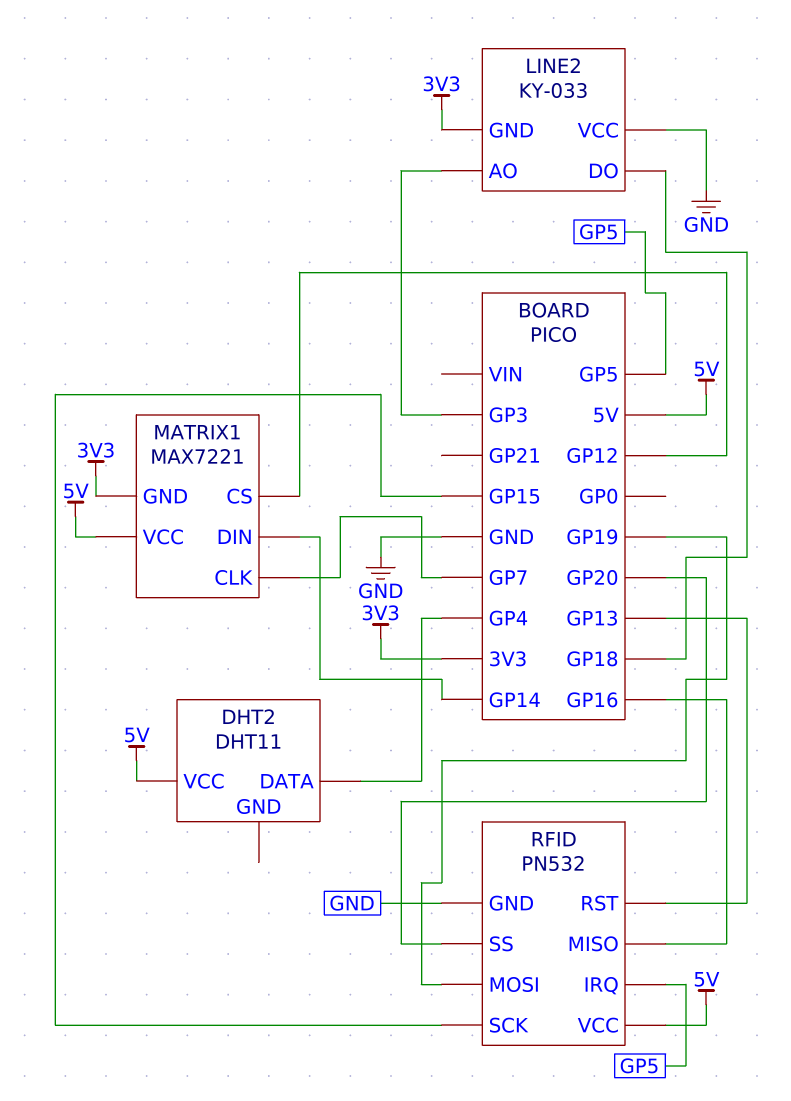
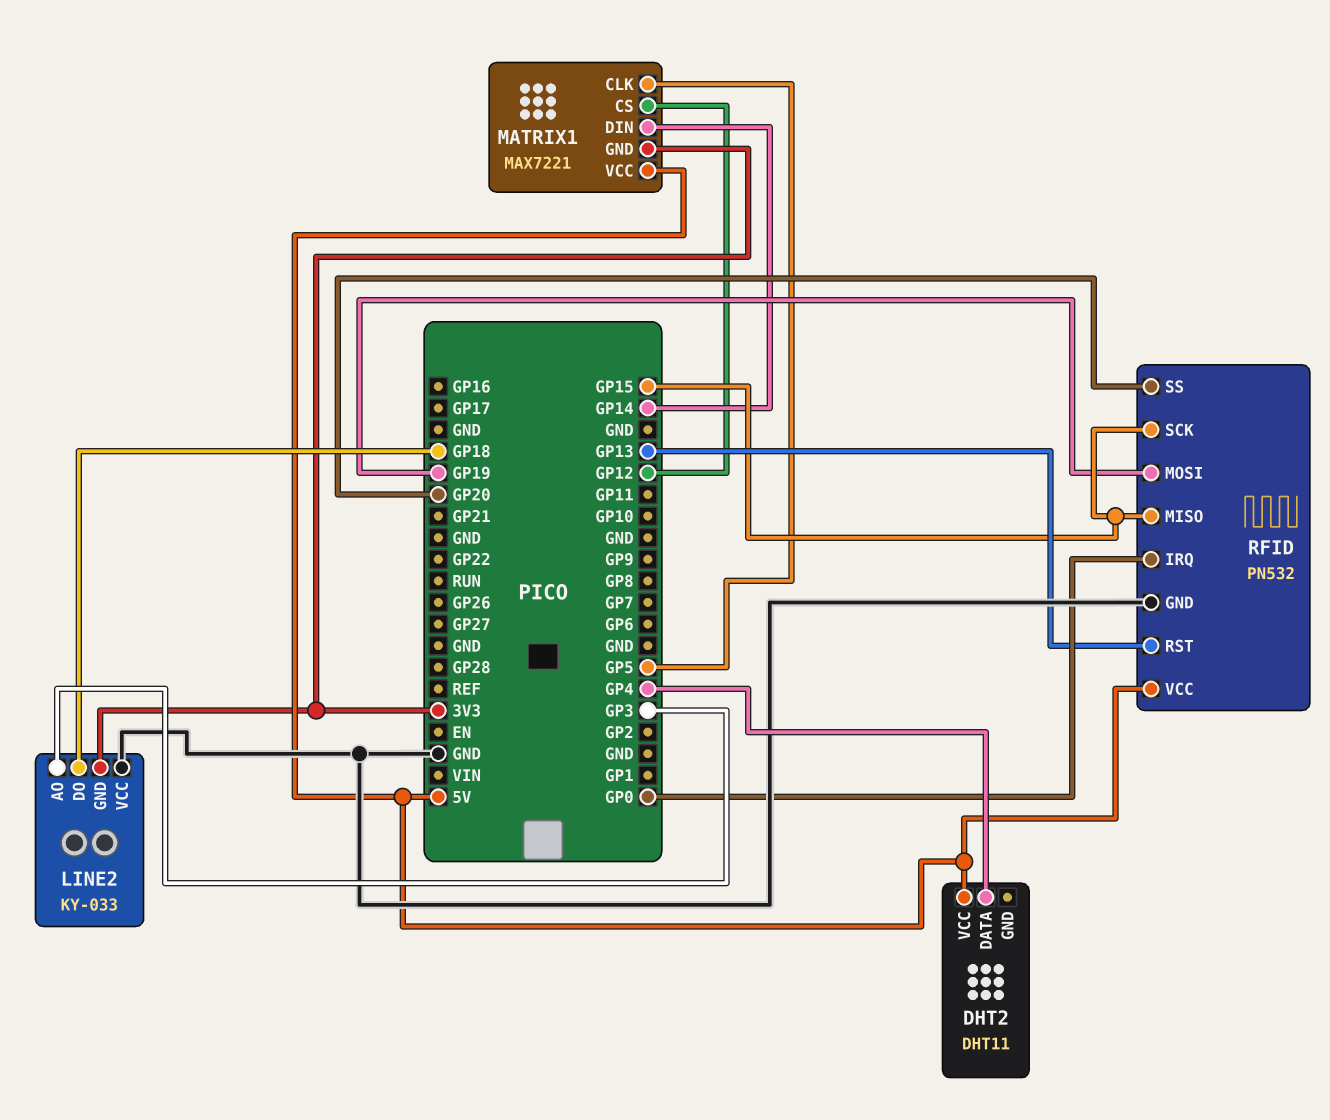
MATRIX1 pin CLK: GP7 -> GP5
RFID pin IRQ: GP5 -> GP0
RFID pin MISO: GP16 -> GP15

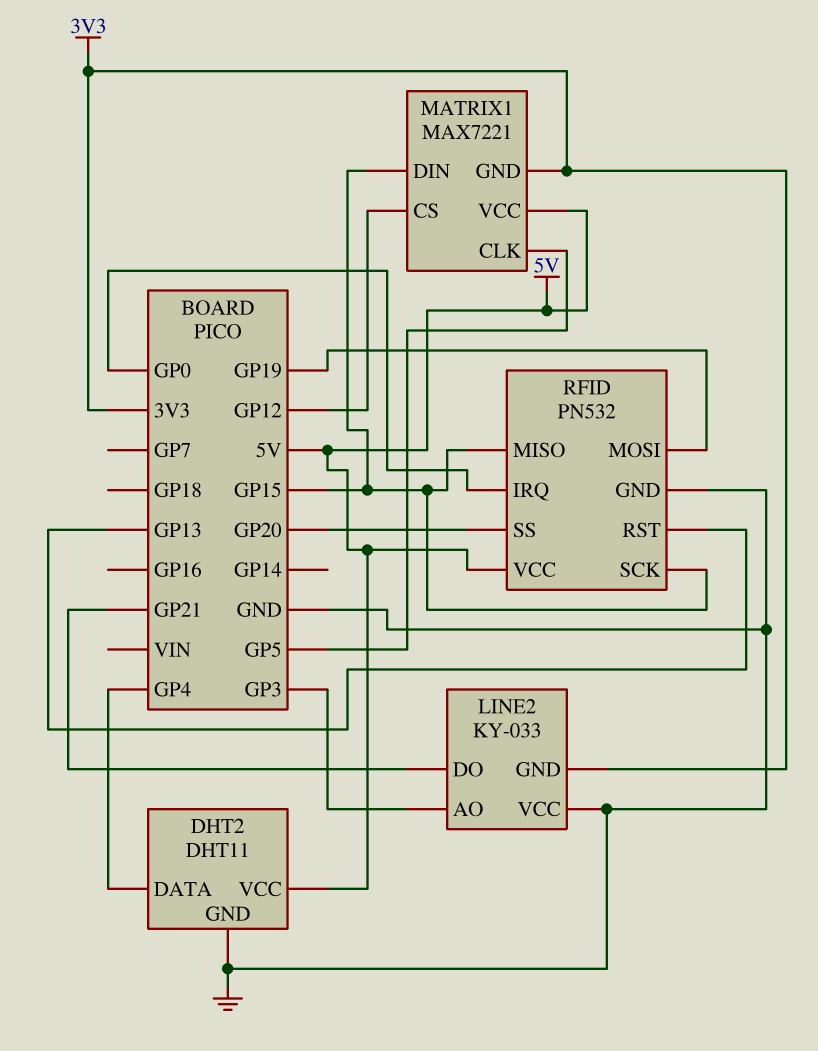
DHT2 pin GND: none -> GND
LINE2 pin DO: GP18 -> GP21
MATRIX1 pin DIN: GP14 -> GP15

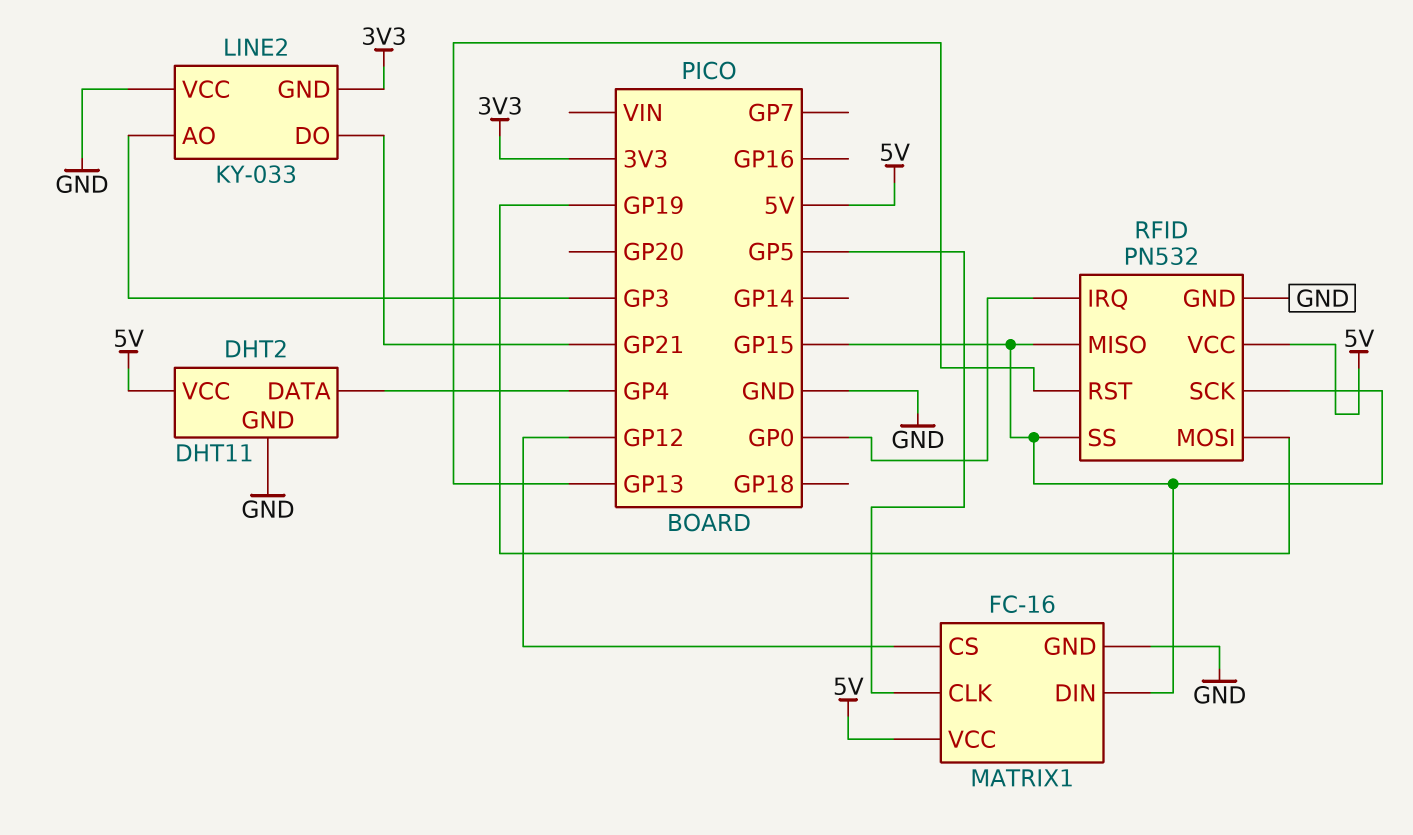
MATRIX1: MAX7221 -> FC-16
MATRIX1 pin GND: 3V3 -> GND
RFID pin SS: GP20 -> GP15

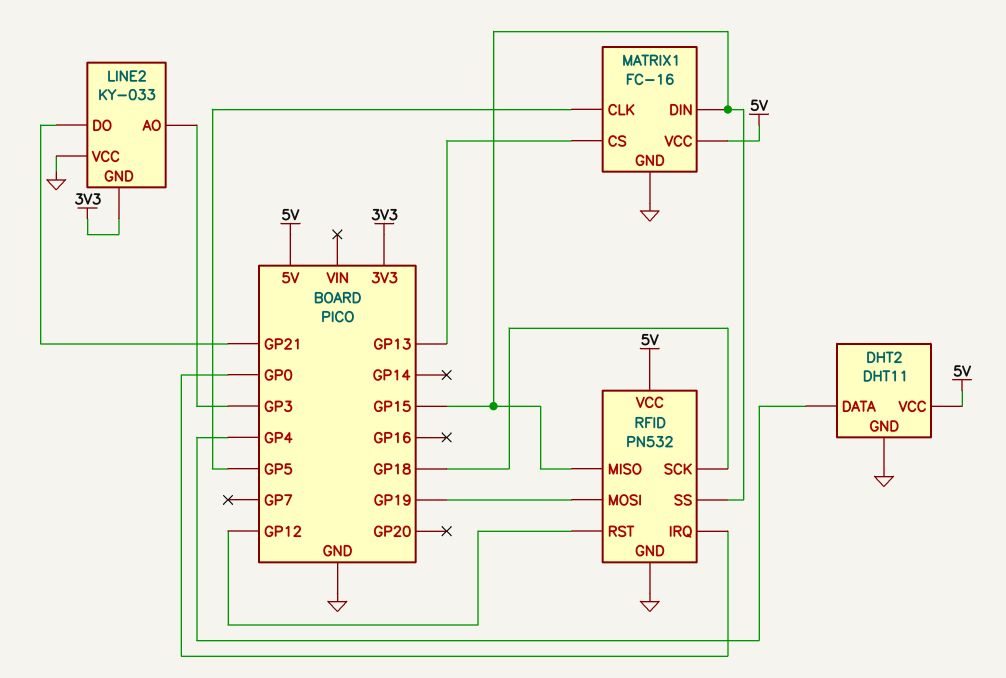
MATRIX1 pin CS: GP12 -> GP13
RFID pin RST: GP13 -> GP12
RFID pin SCK: GP15 -> GP18

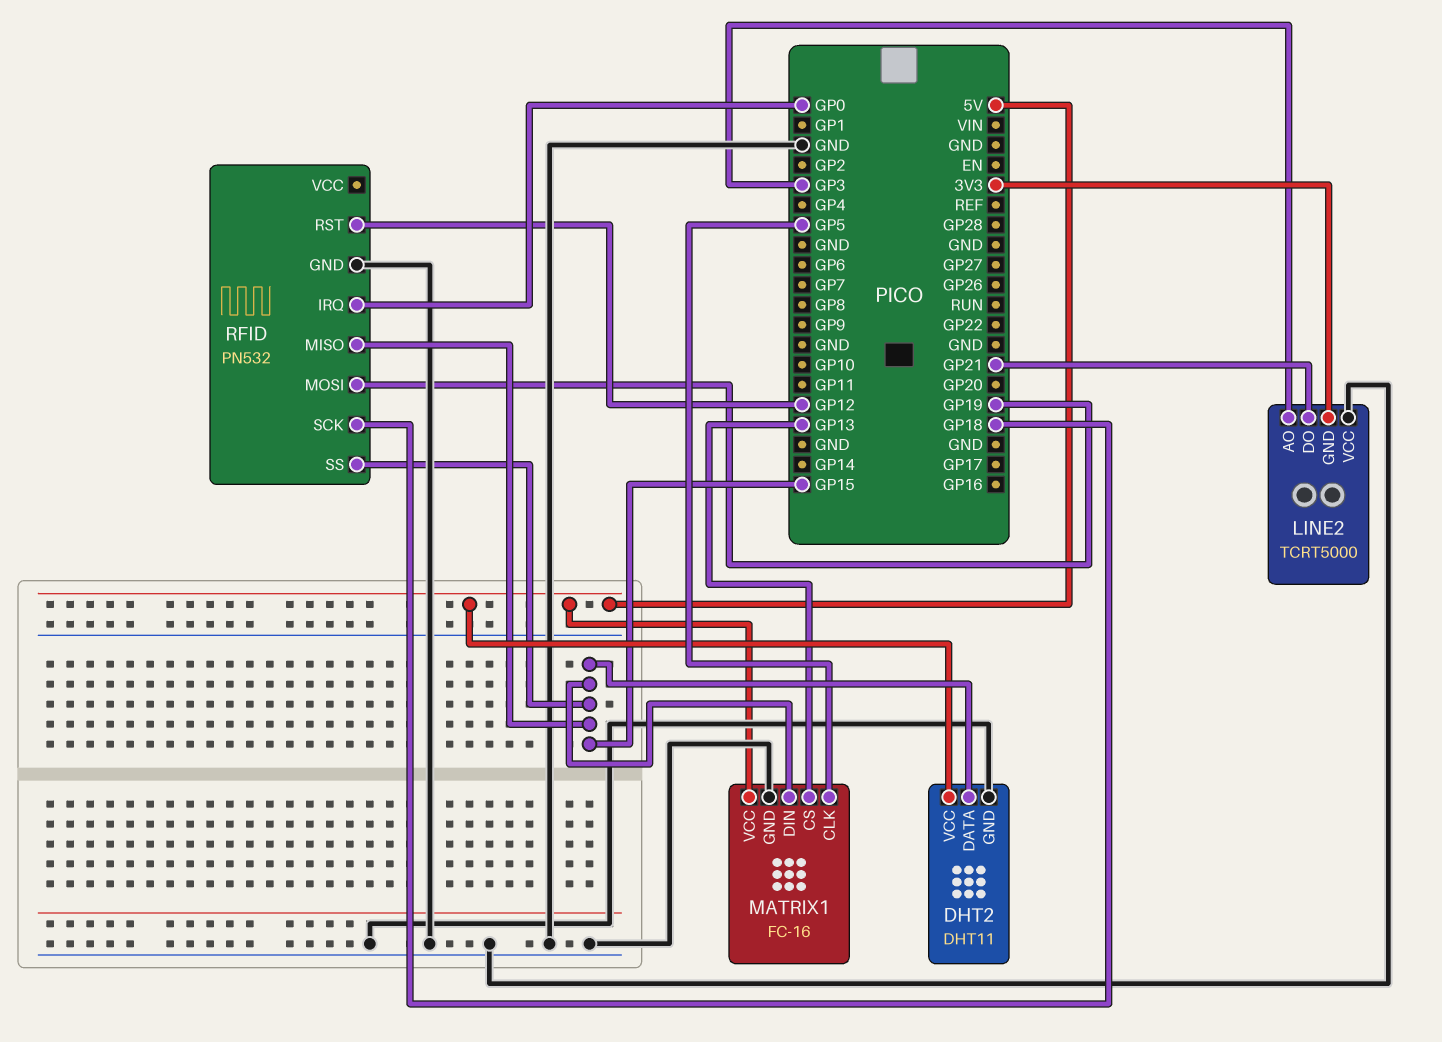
DHT2 pin DATA: GP4 -> GP15
LINE2: KY-033 -> TCRT5000
RFID pin VCC: 5V -> none

